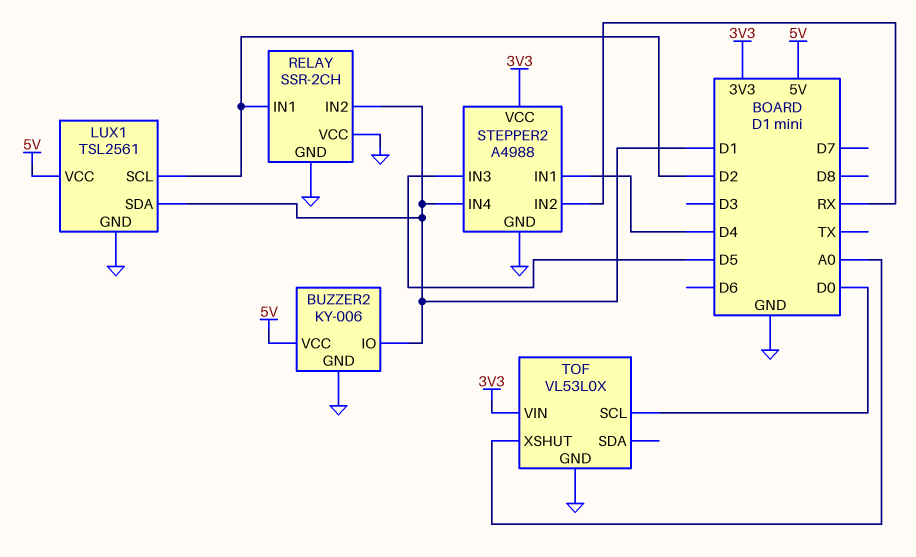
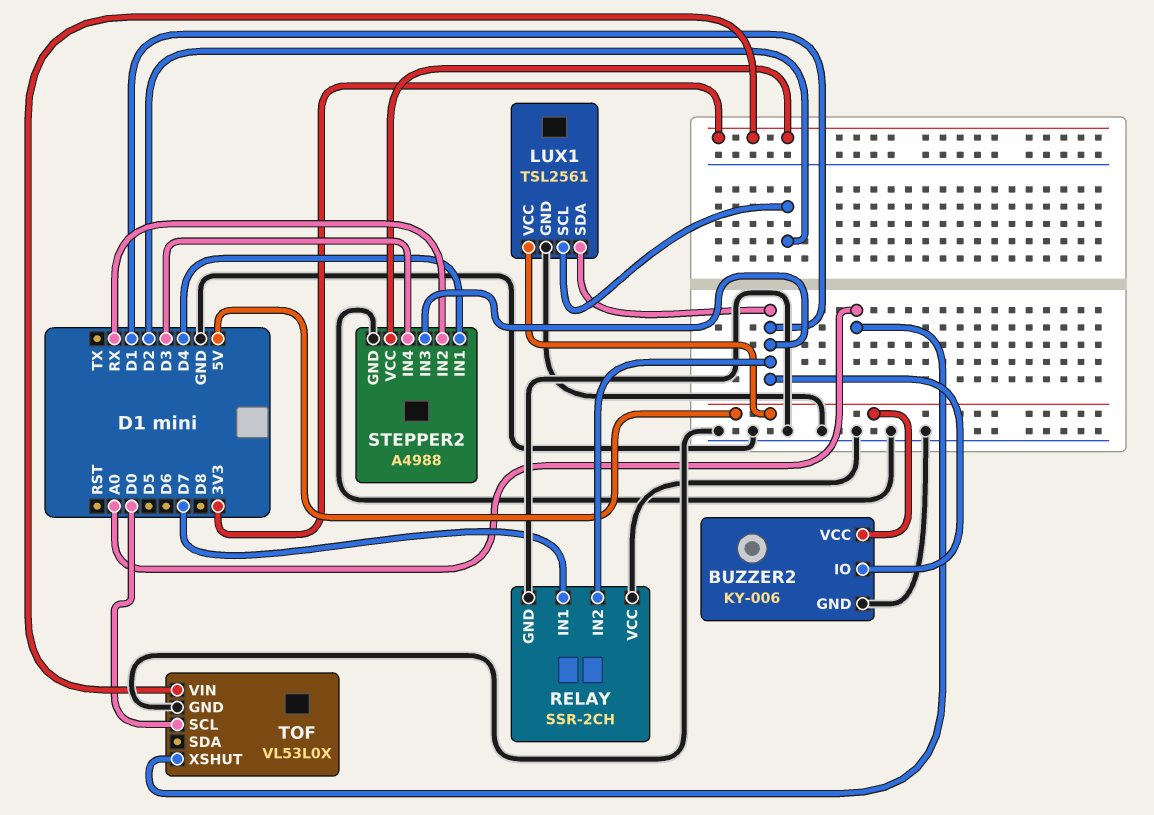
RELAY pin IN1: D2 -> D7
STEPPER2 pin IN3: D5 -> D1
STEPPER2 pin IN4: D1 -> D3

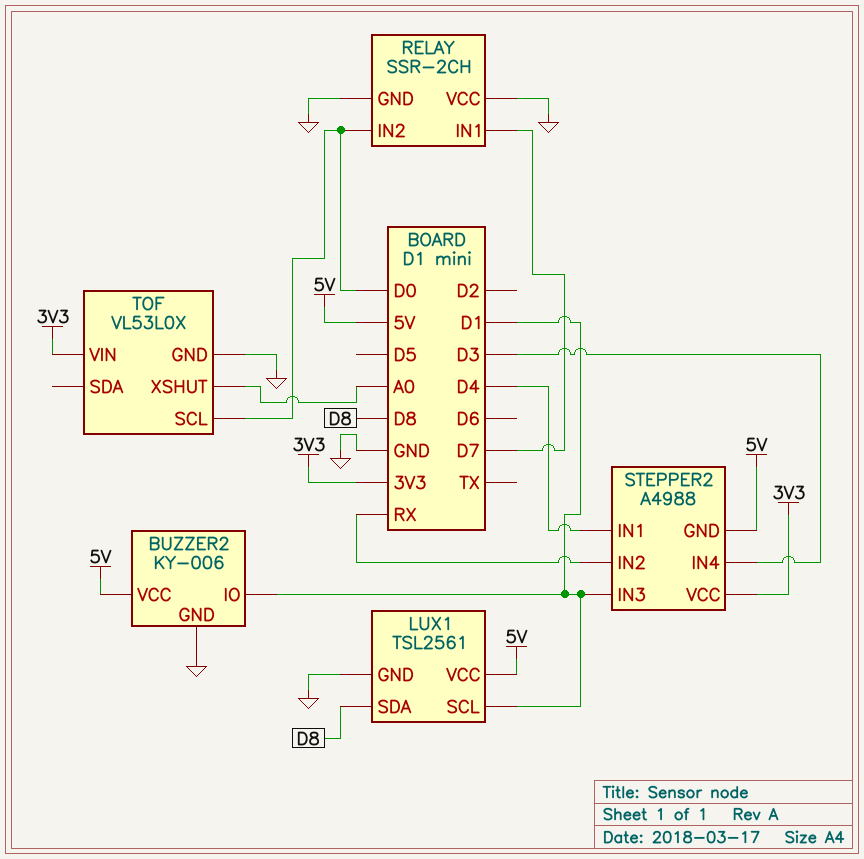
LUX1 pin SCL: D2 -> D1
LUX1 pin SDA: D1 -> D8
RELAY pin IN2: D1 -> D0
STEPPER2 pin GND: GND -> 5V

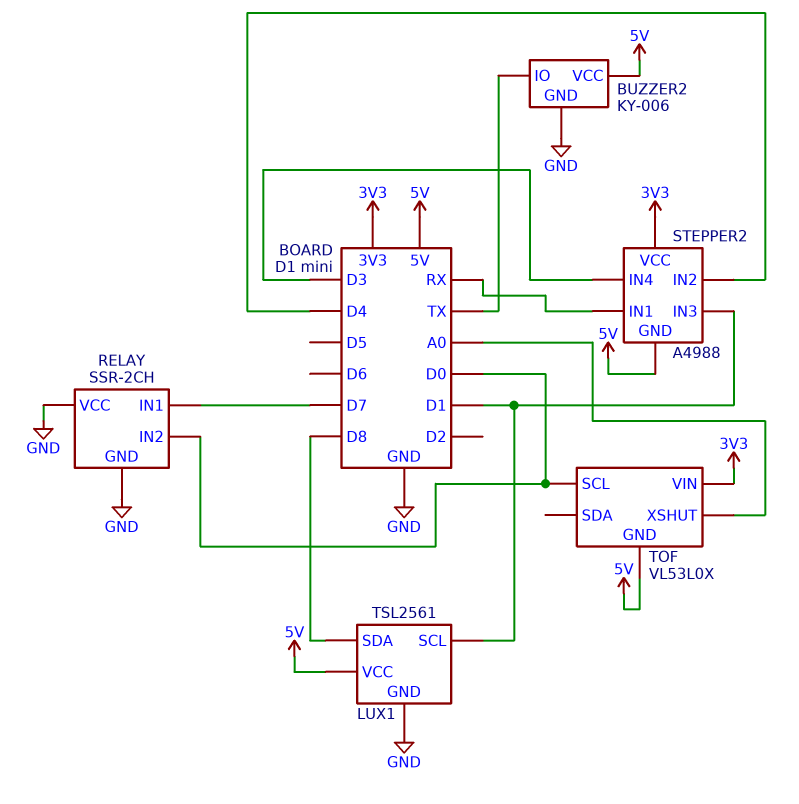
BUZZER2 pin IO: D1 -> TX
STEPPER2 pin IN1: D4 -> RX
STEPPER2 pin IN2: RX -> D4
TOF pin GND: GND -> 5V

